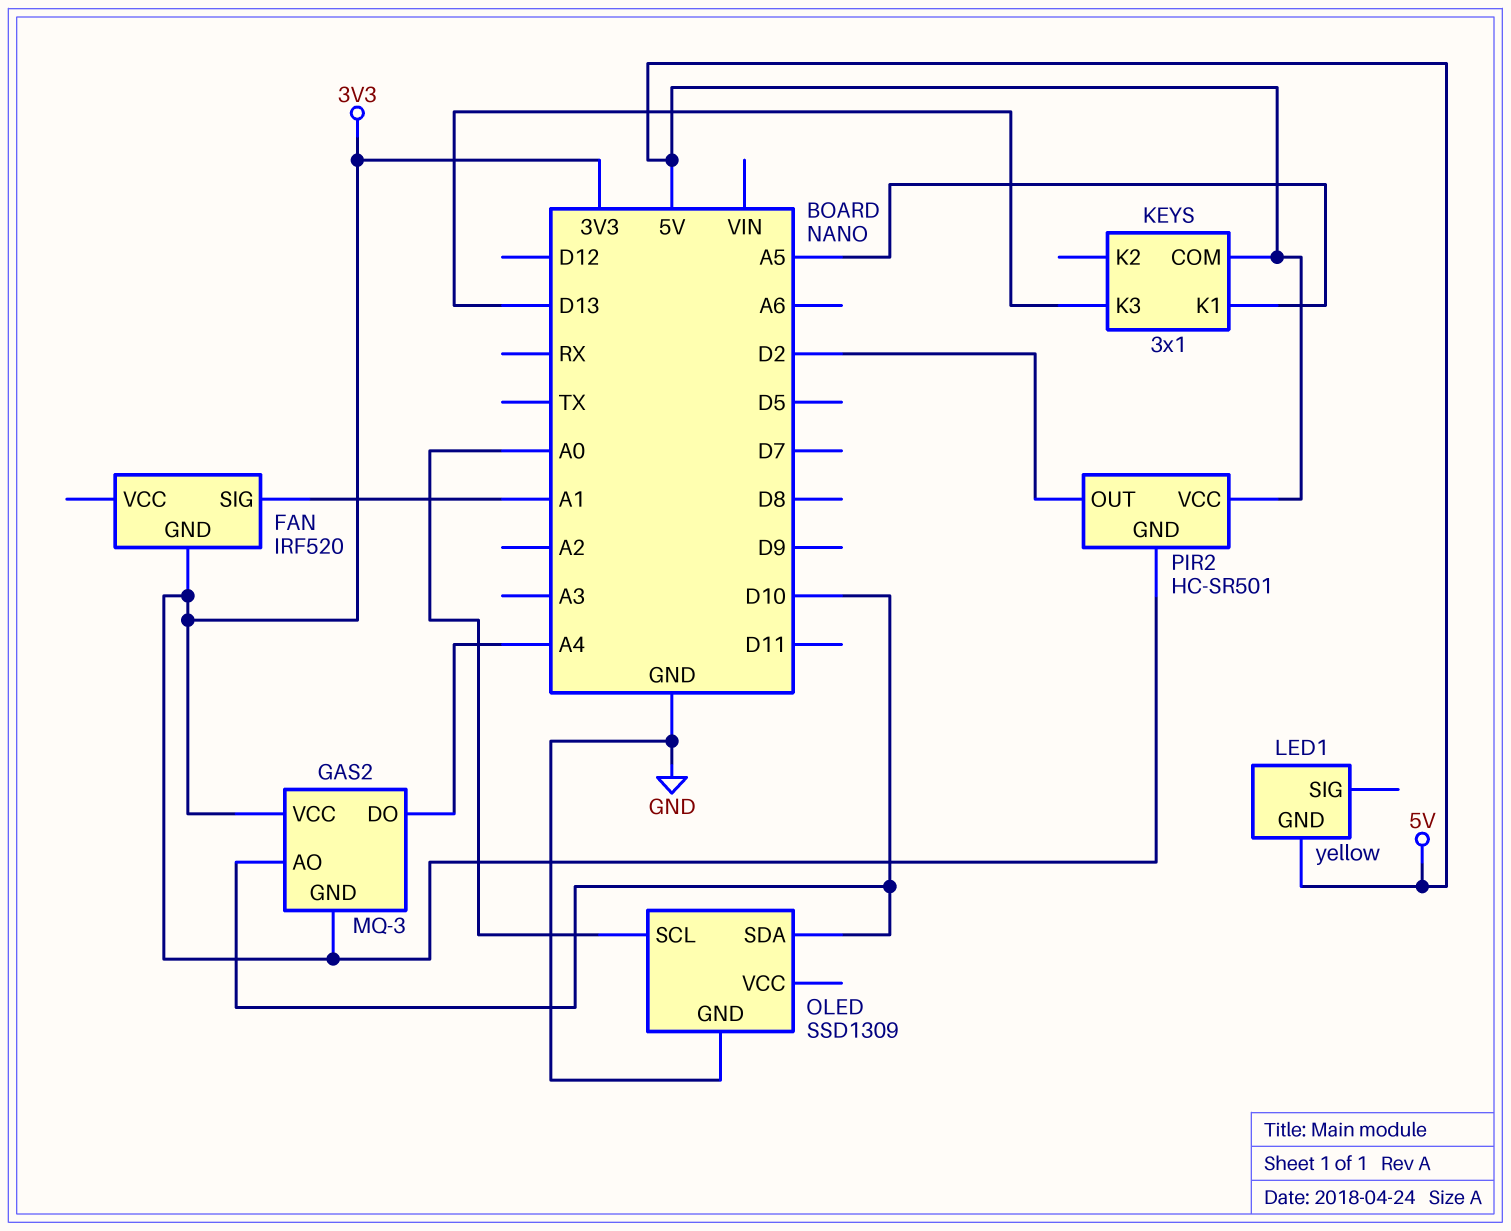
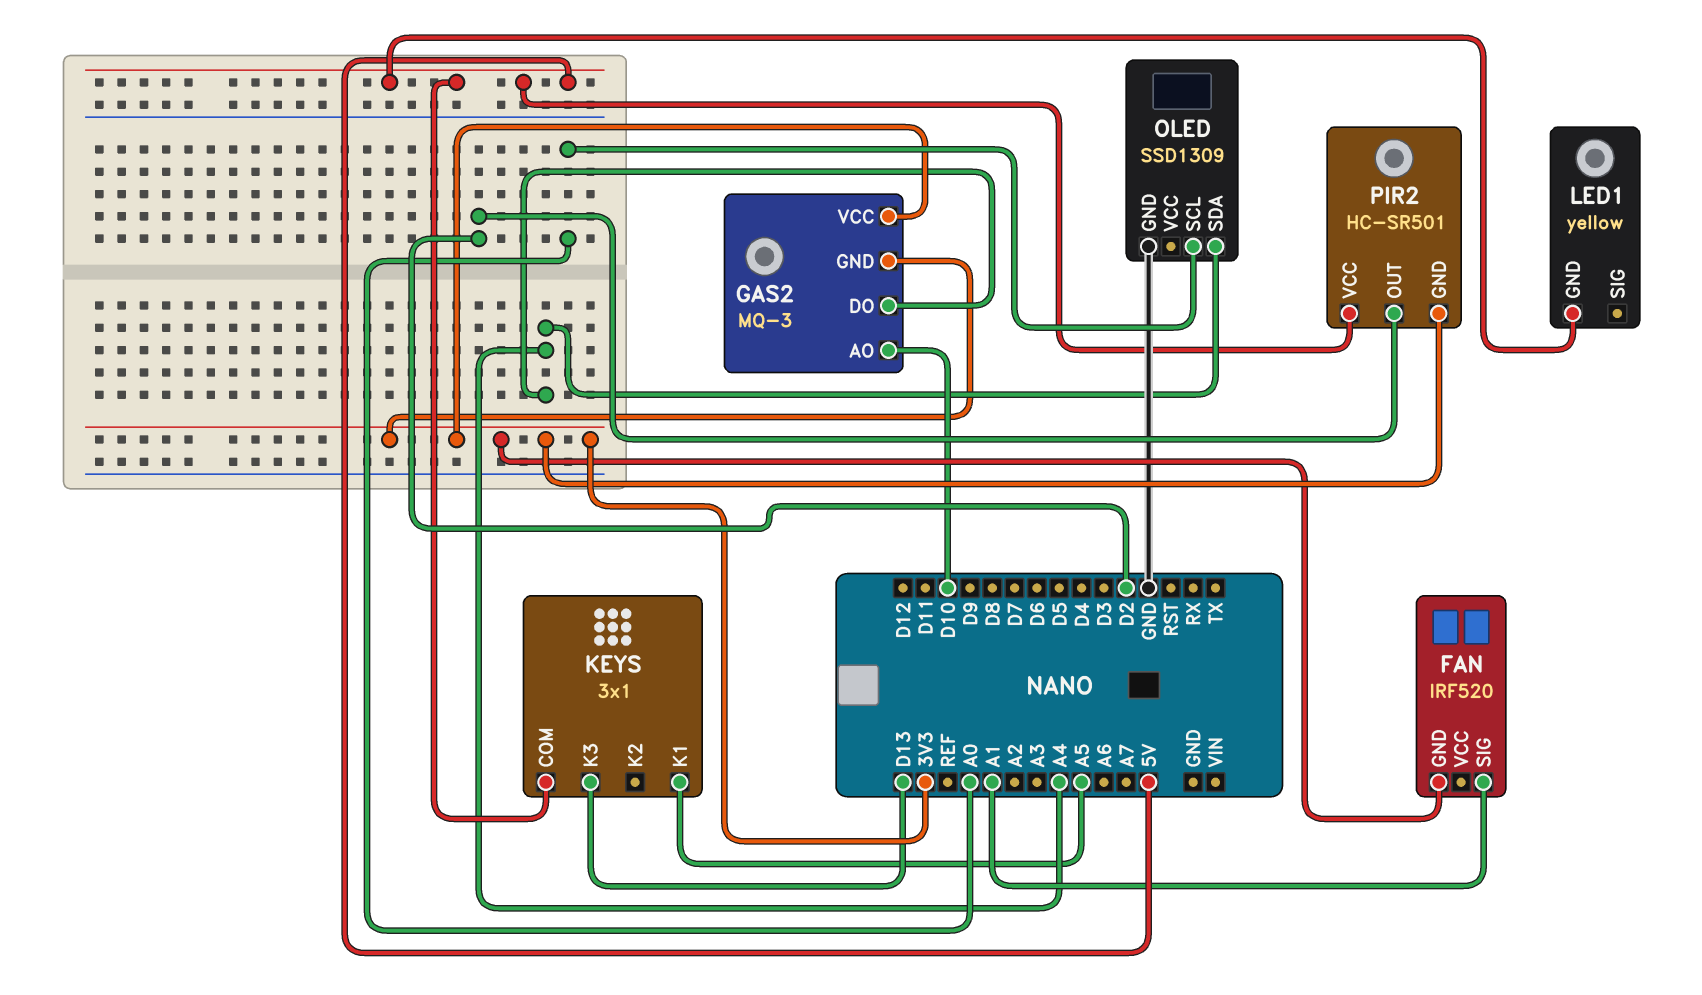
OLED pin SDA: D10 -> A4

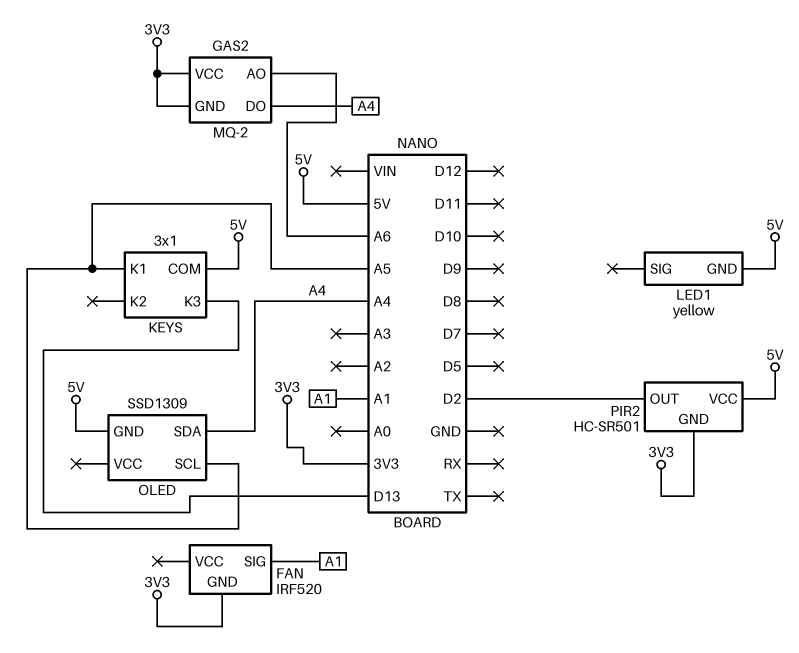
GAS2: MQ-3 -> MQ-2
GAS2 pin AO: D10 -> A6
OLED pin GND: GND -> 5V
OLED pin SCL: A0 -> A5

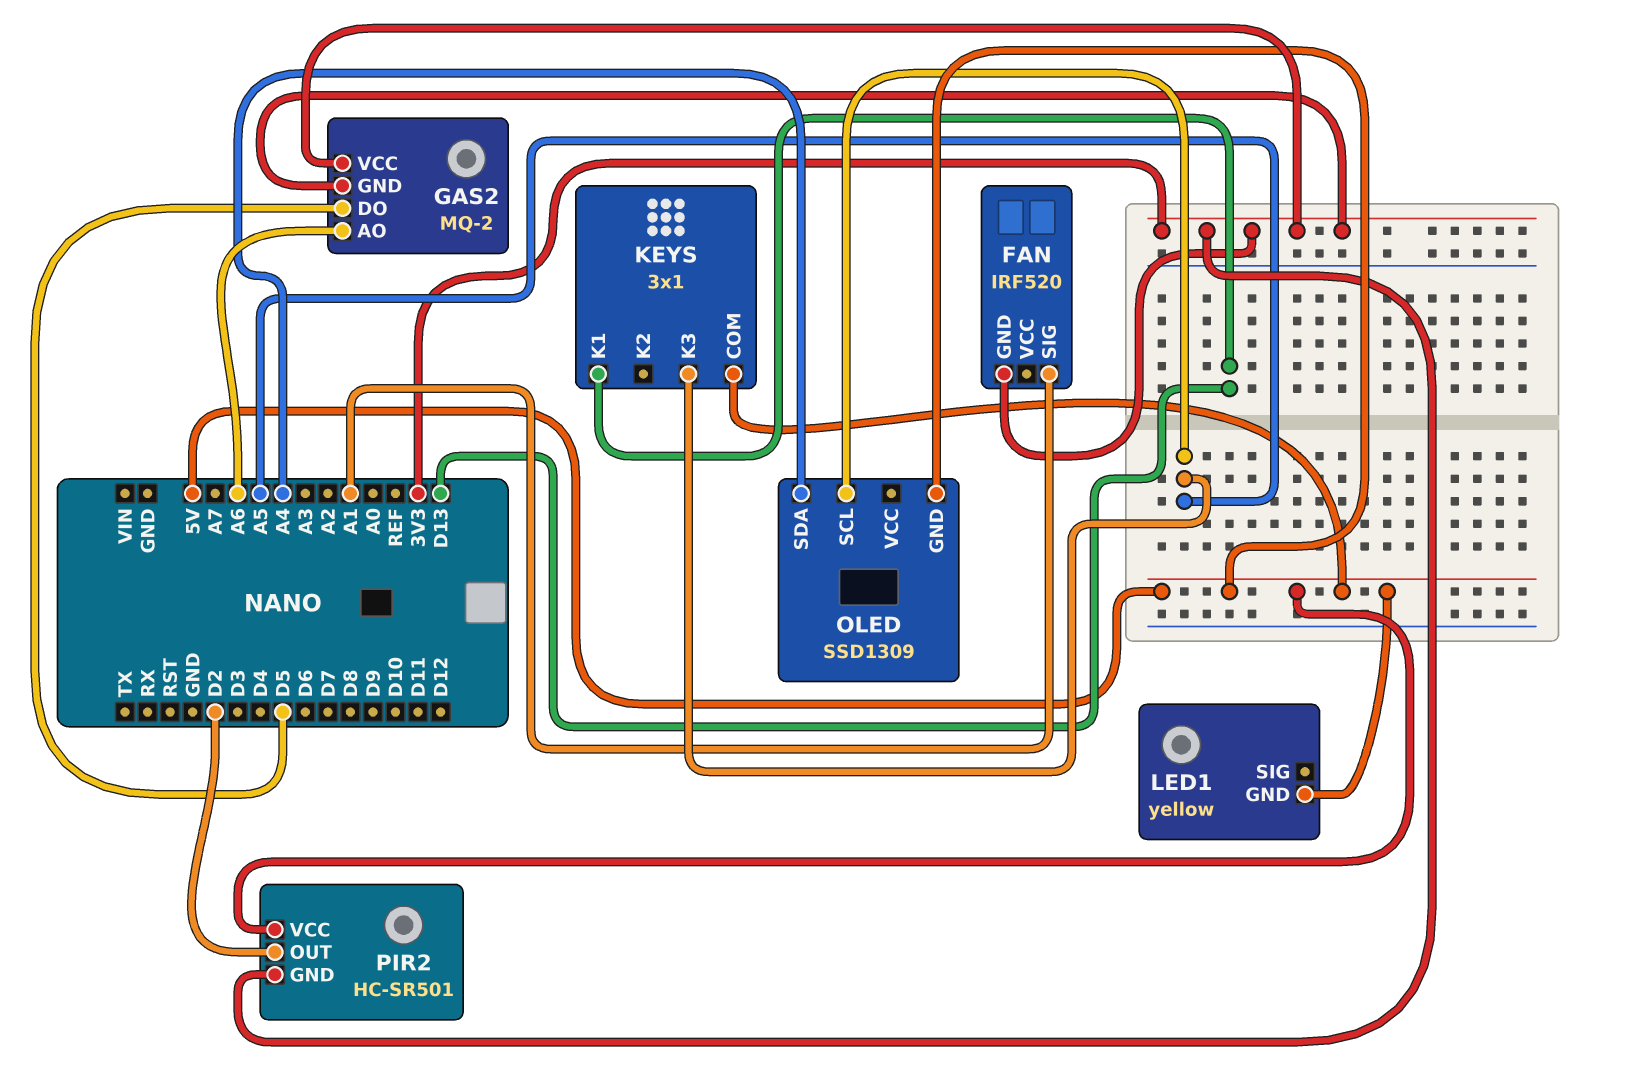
GAS2 pin DO: A4 -> D5
KEYS pin K1: A5 -> D13
KEYS pin K3: D13 -> A5

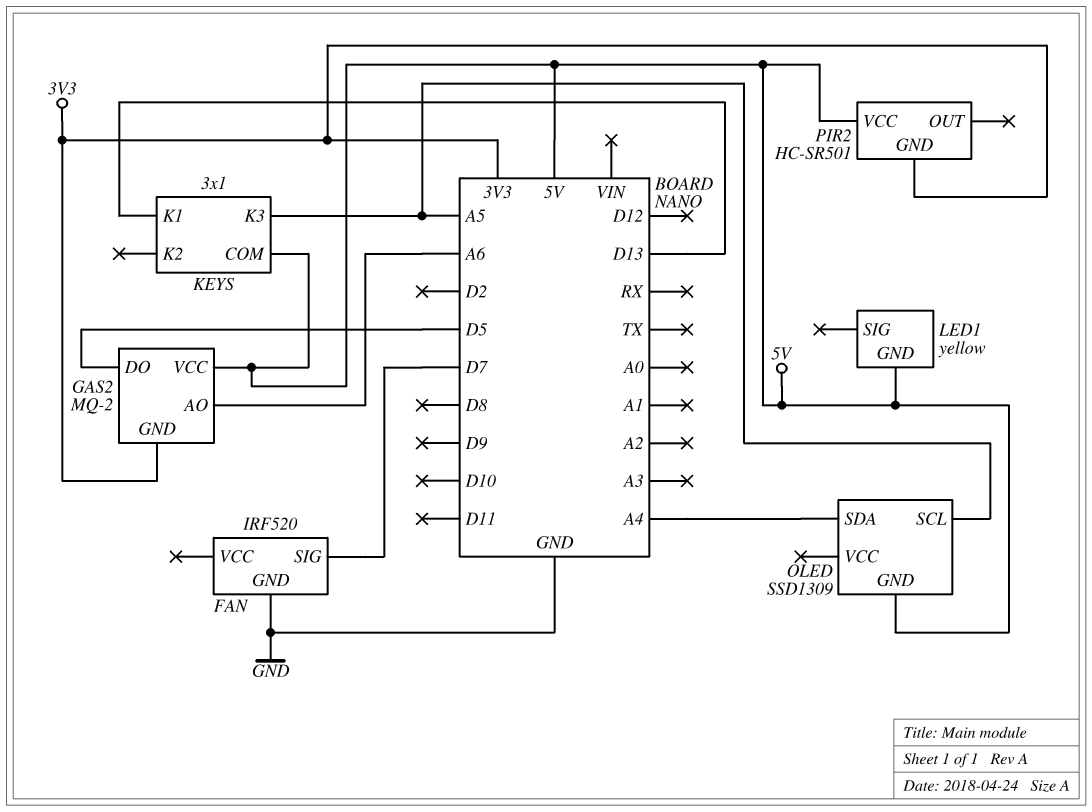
FAN pin GND: 3V3 -> GND
FAN pin SIG: A1 -> D7
GAS2 pin VCC: 3V3 -> 5V
PIR2 pin OUT: D2 -> none

